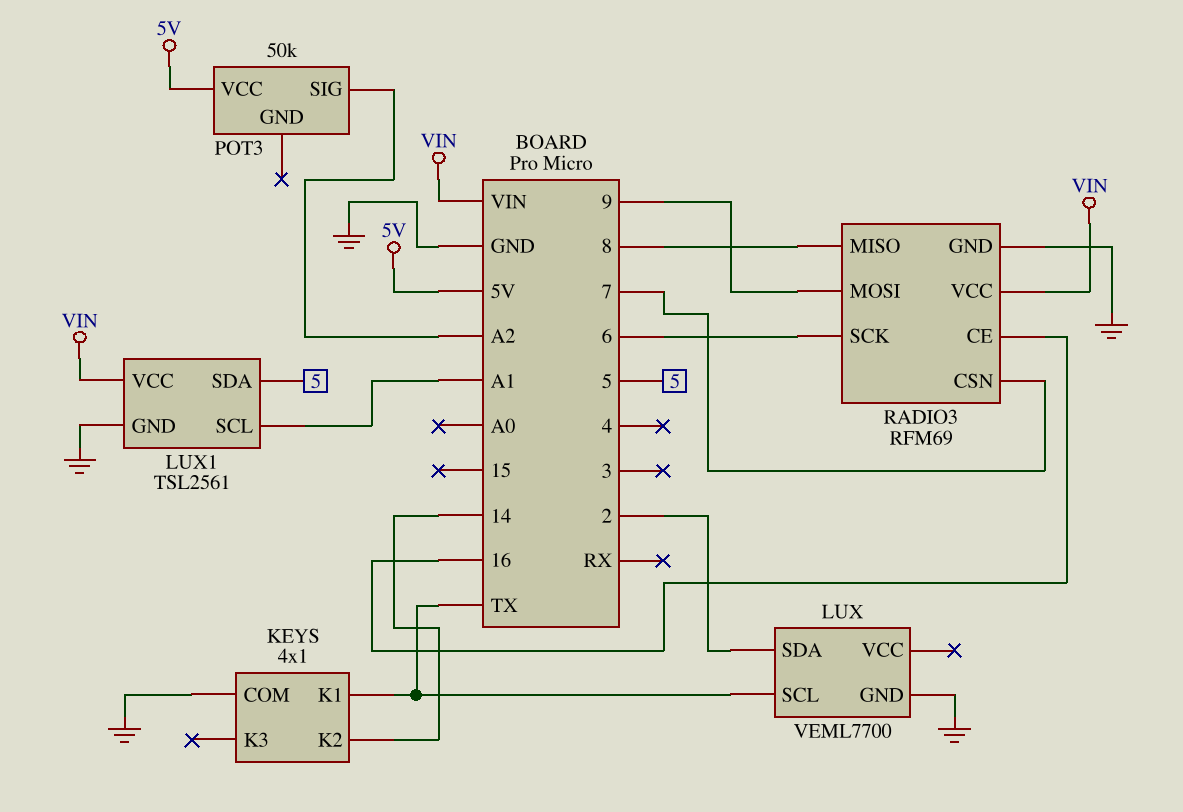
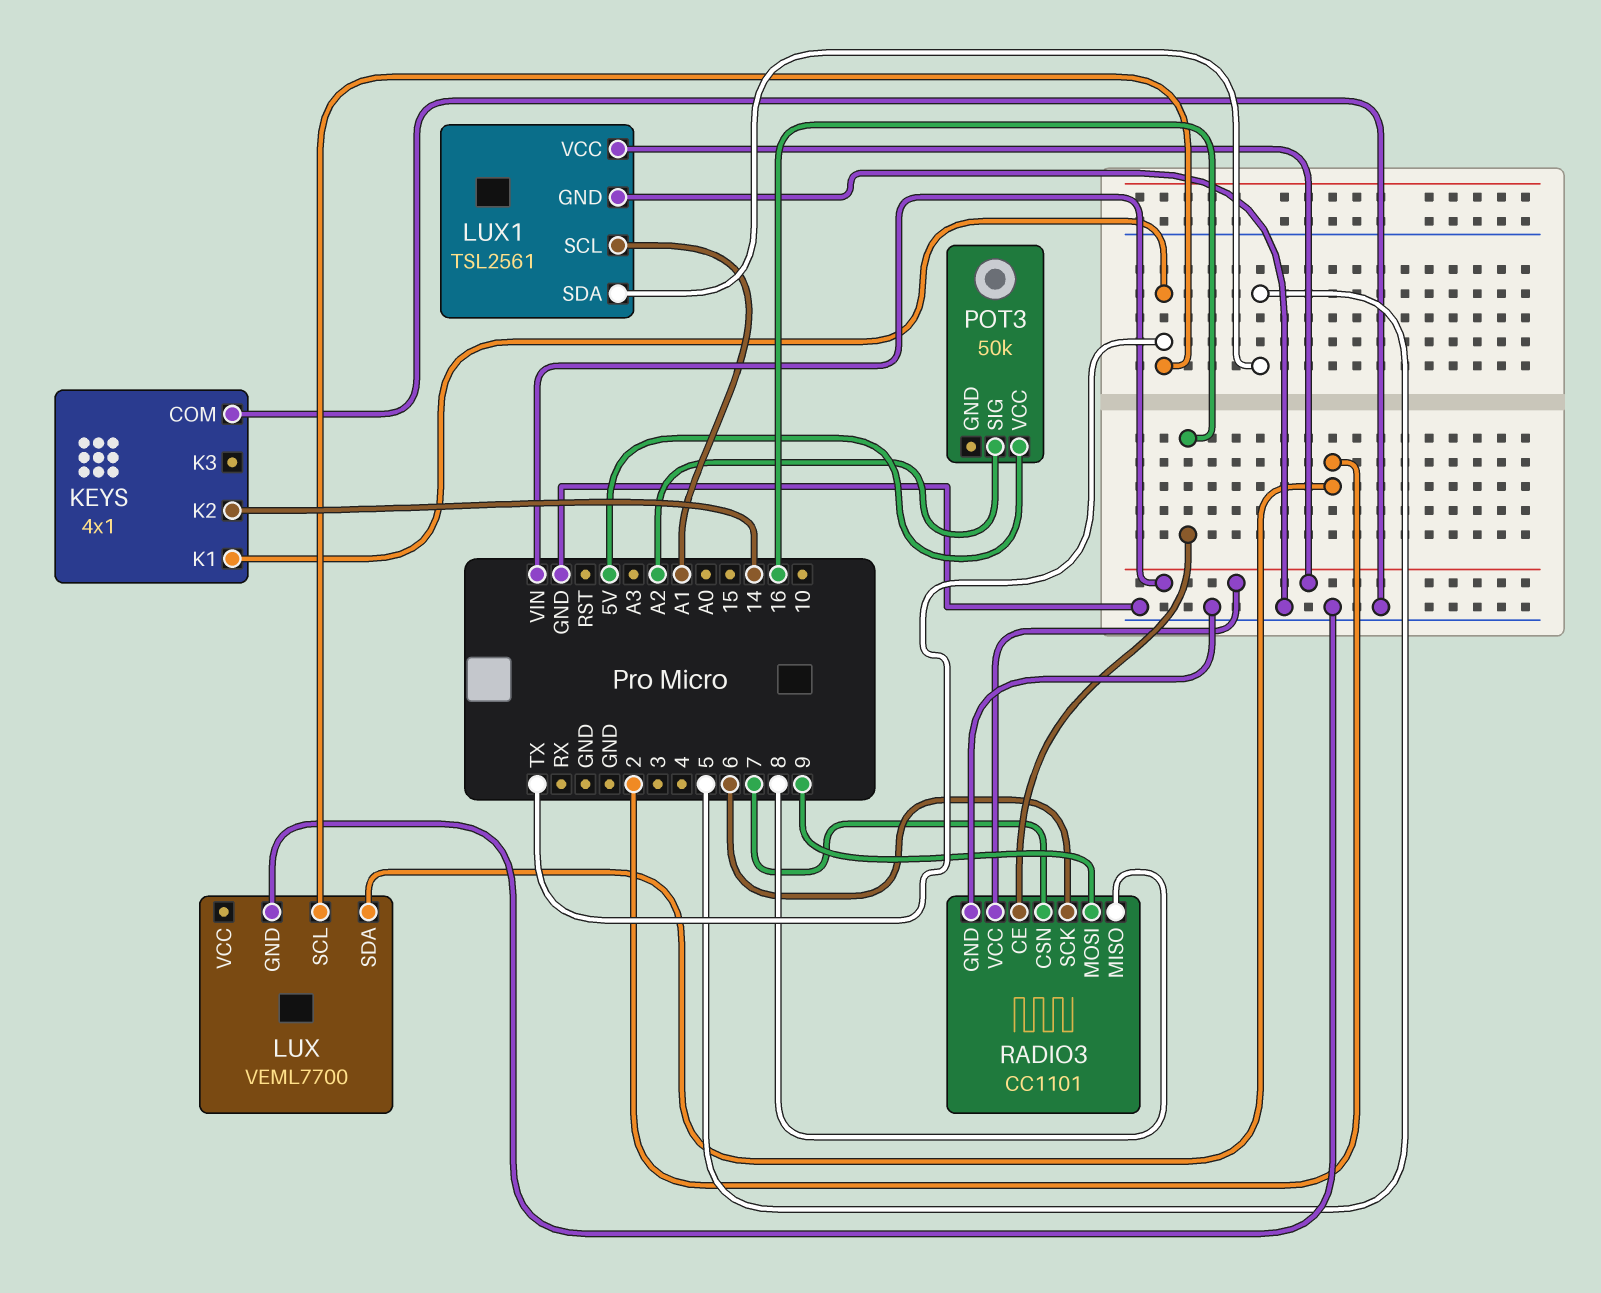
RADIO3: RFM69 -> CC1101

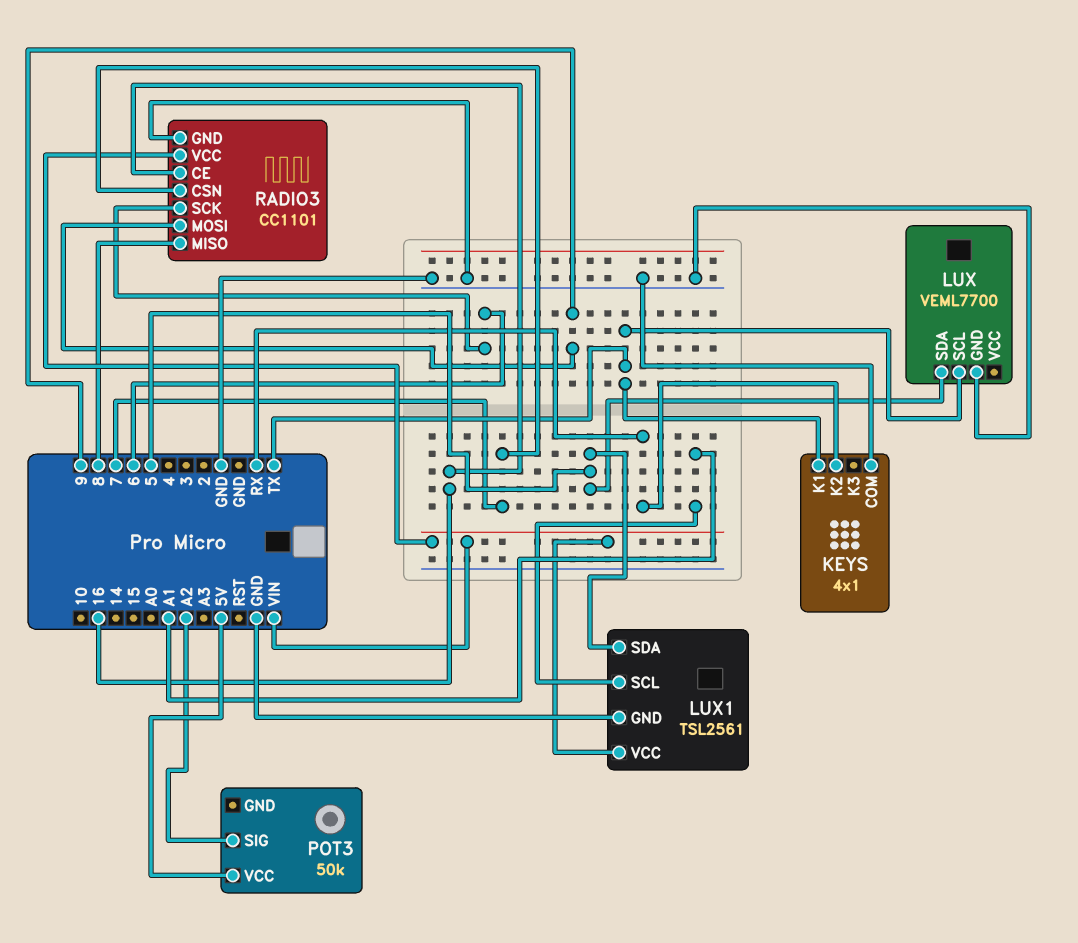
KEYS pin K2: 14 -> RX
LUX pin SDA: 2 -> 5

